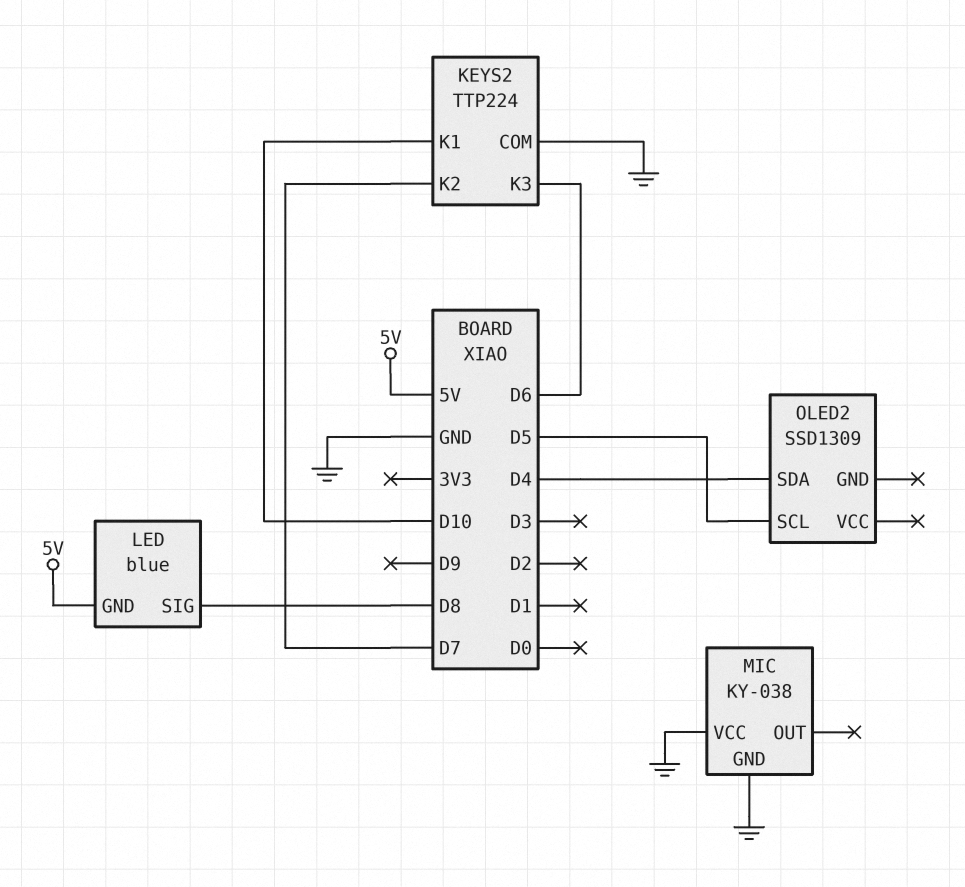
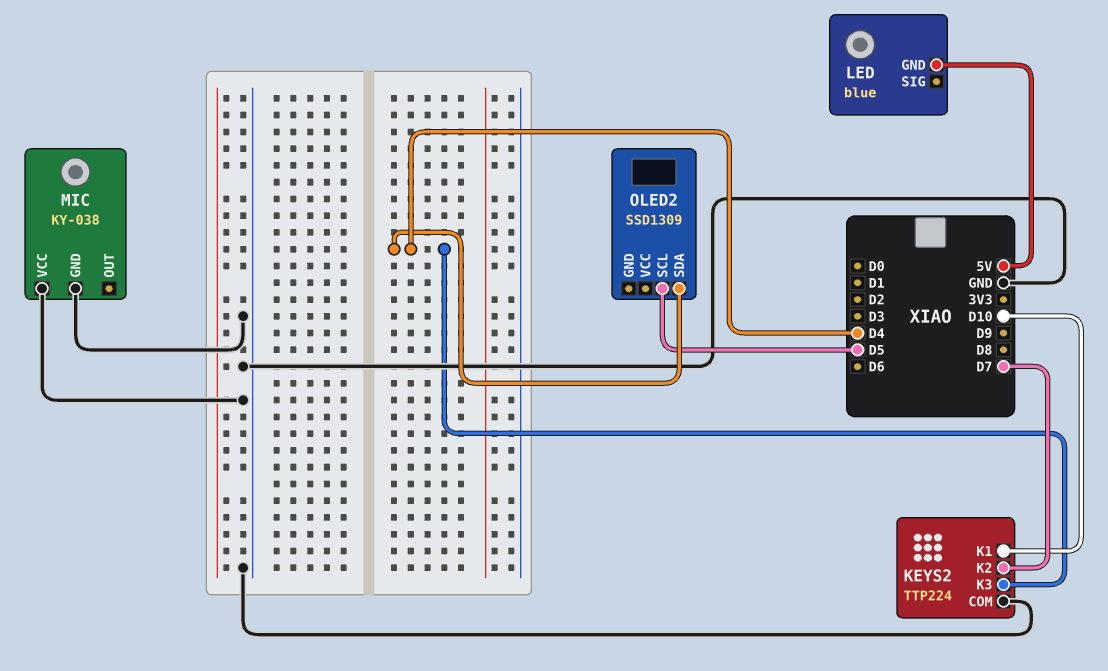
KEYS2 pin K3: D6 -> D4
LED pin SIG: D8 -> none

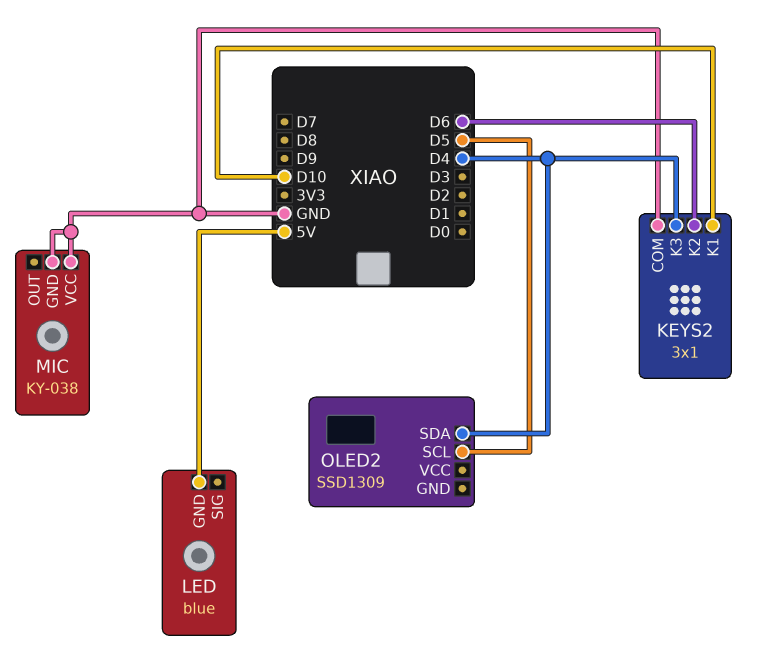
KEYS2: TTP224 -> 3x1
KEYS2 pin K2: D7 -> D6

